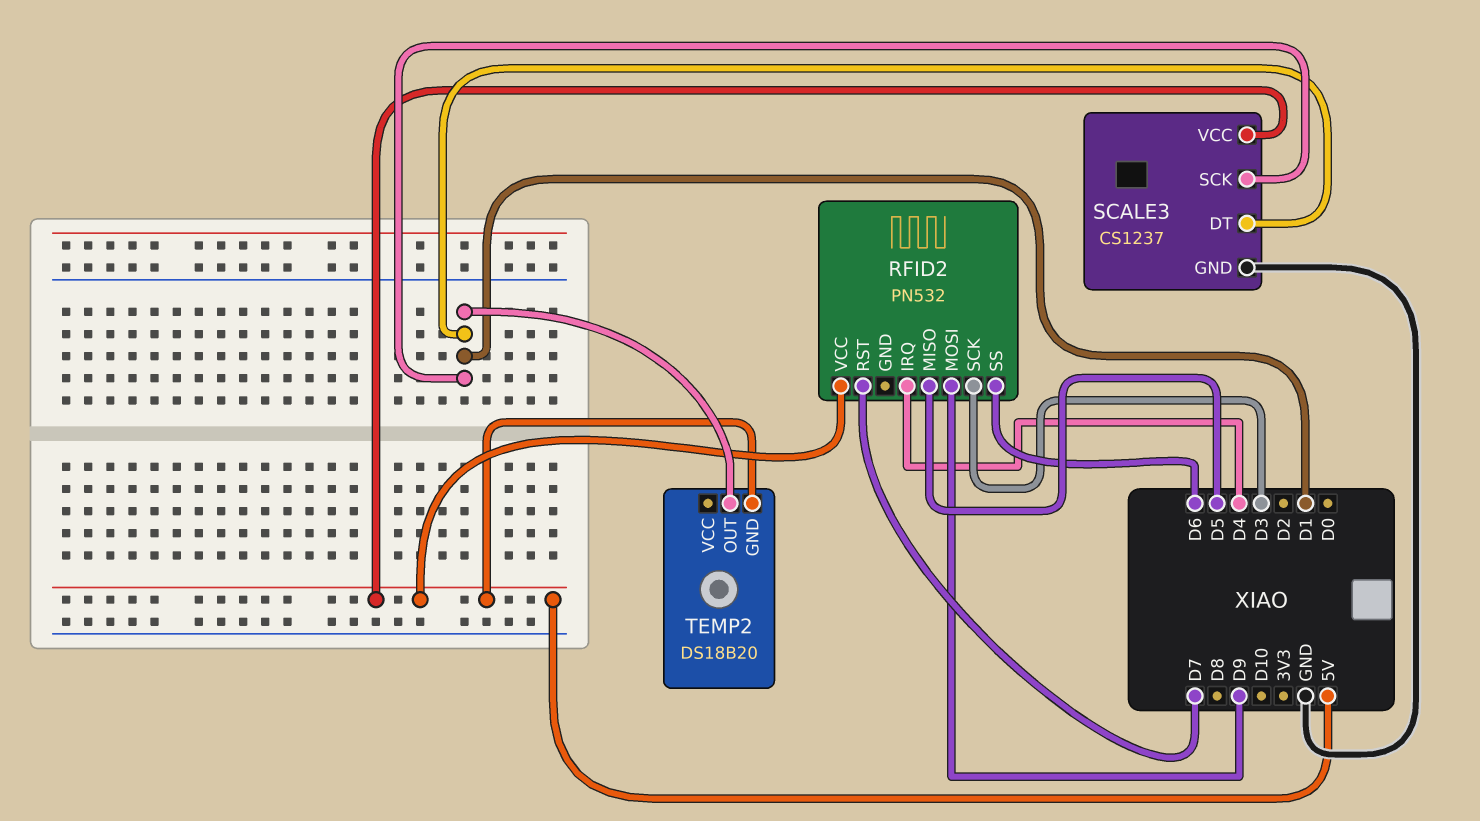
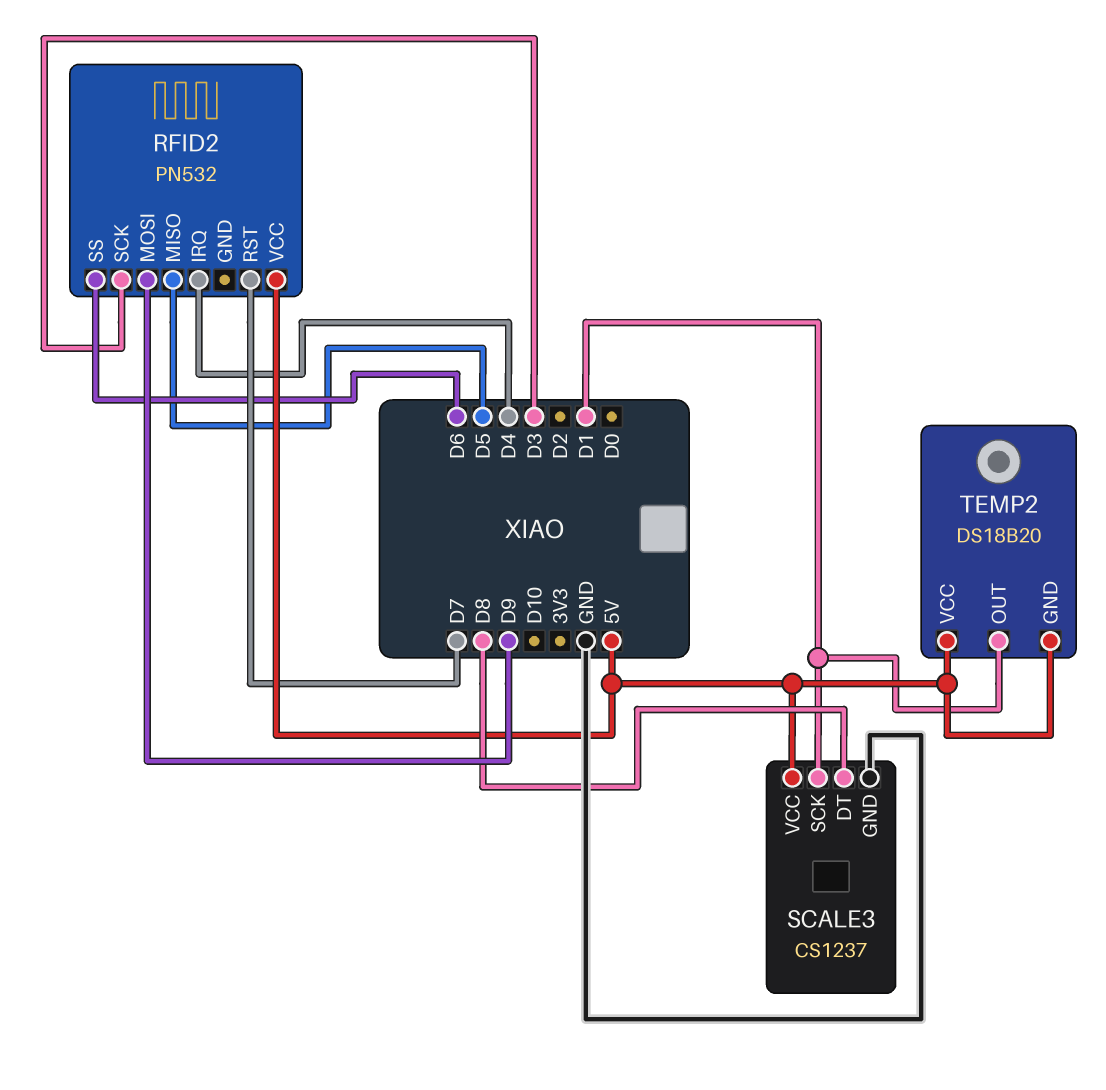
SCALE3 pin DT: D1 -> D8
TEMP2 pin VCC: none -> 5V

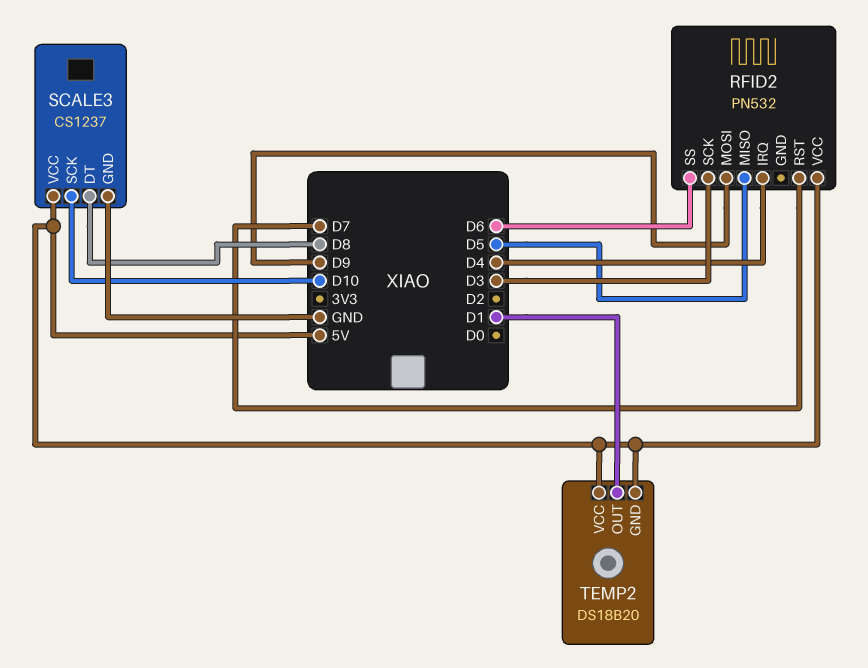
SCALE3 pin SCK: D1 -> D10

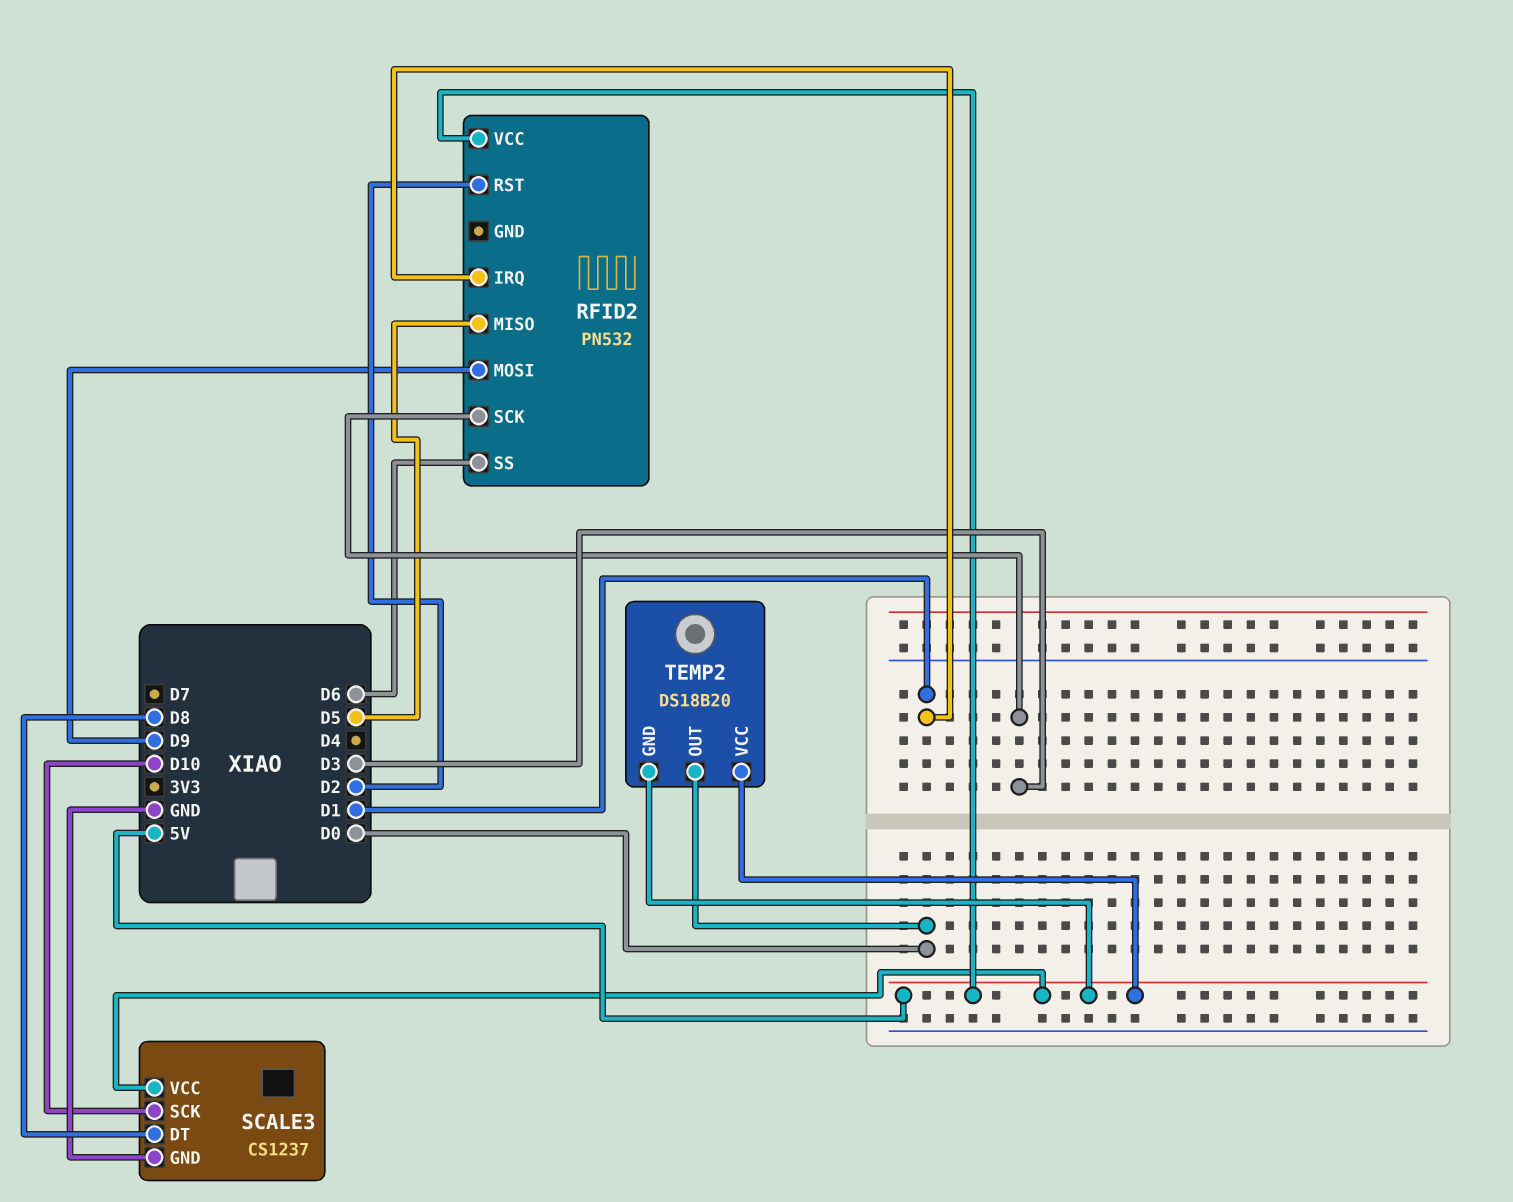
RFID2 pin IRQ: D4 -> D1
RFID2 pin RST: D7 -> D2
TEMP2 pin OUT: D1 -> D0

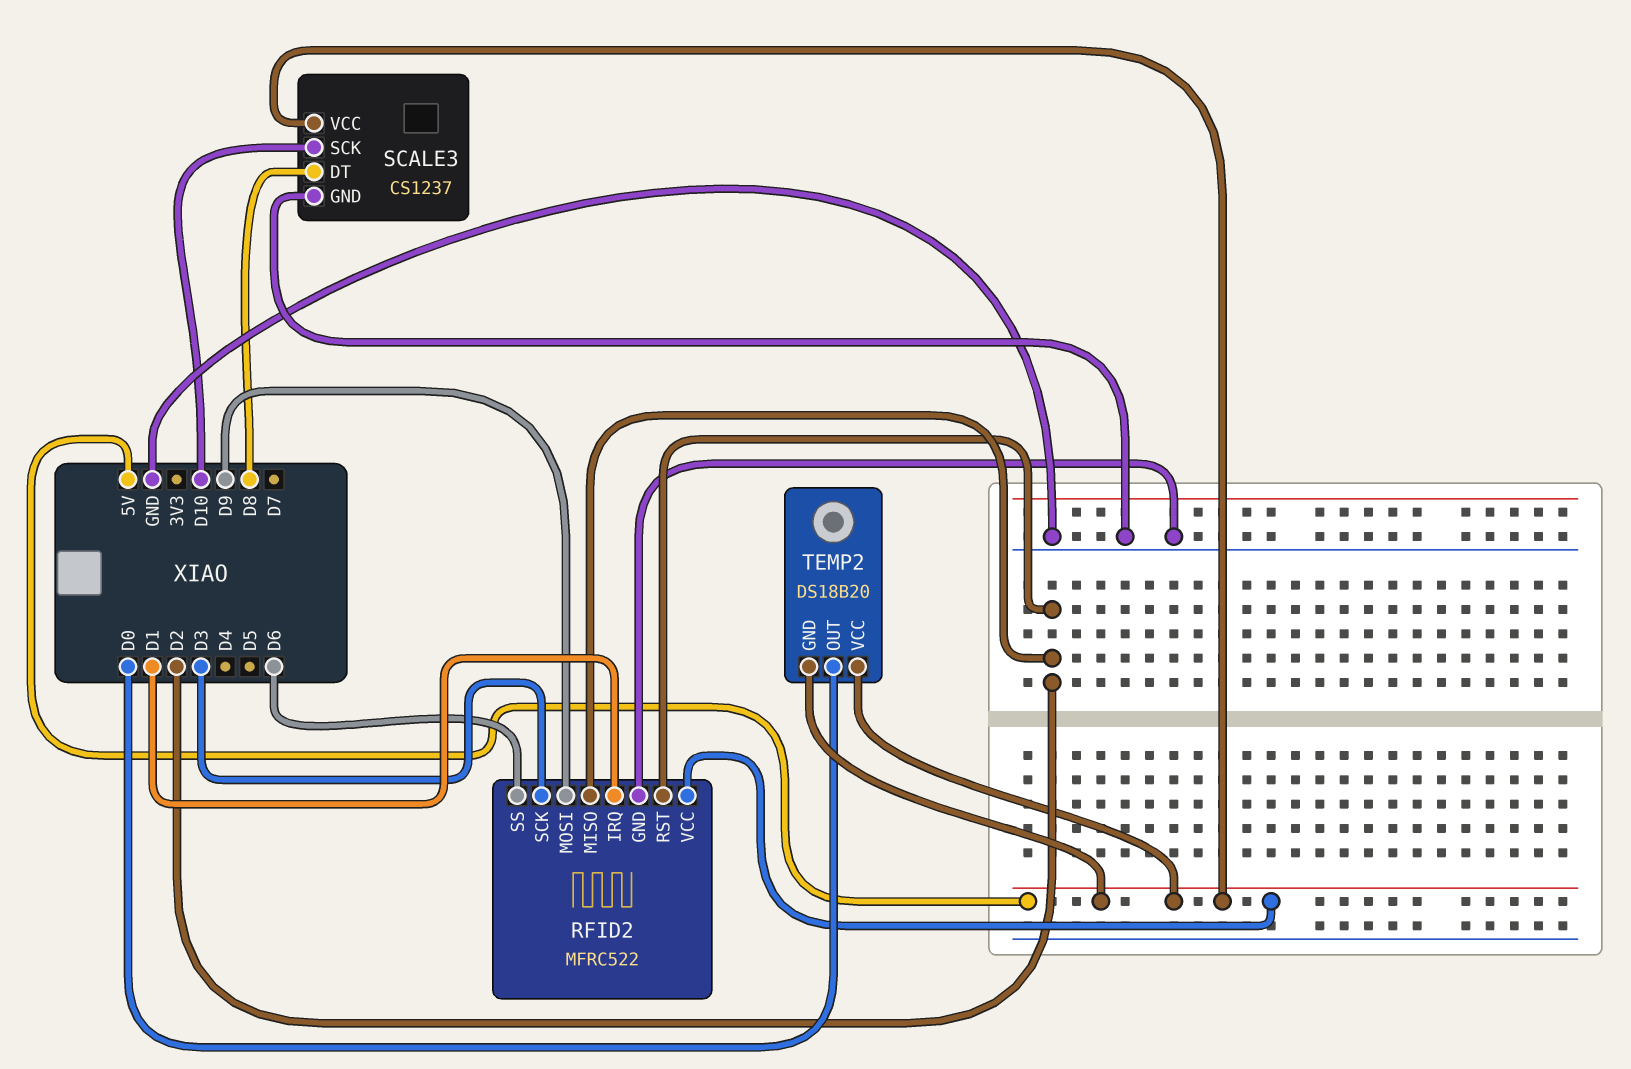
RFID2: PN532 -> MFRC522
RFID2 pin GND: none -> GND
RFID2 pin MISO: D5 -> D2

